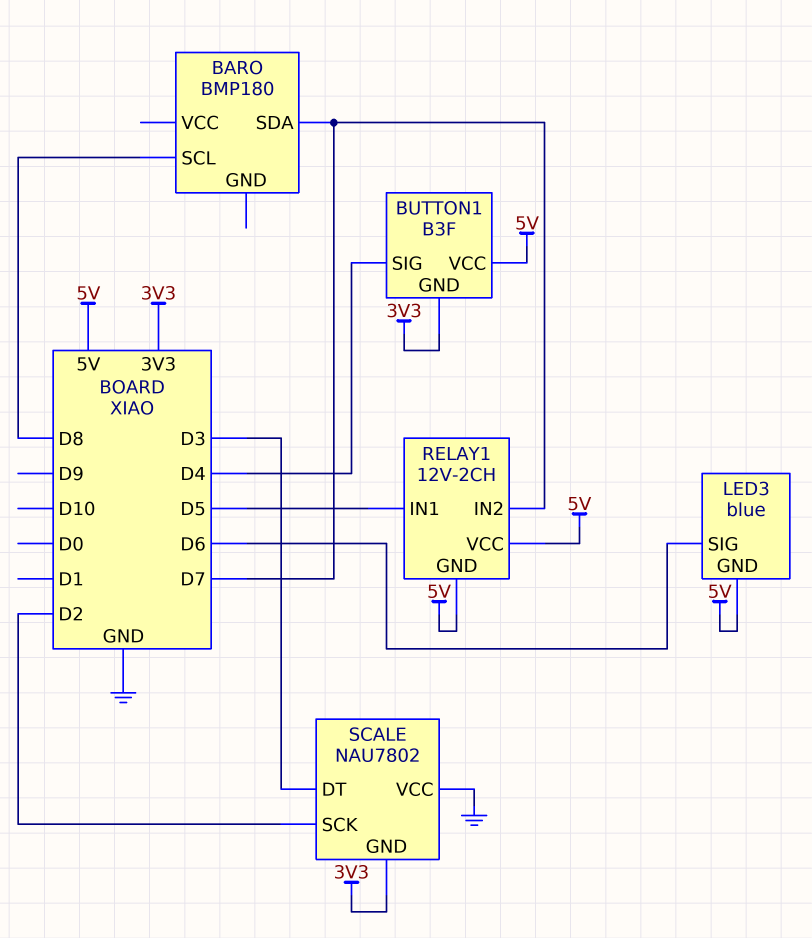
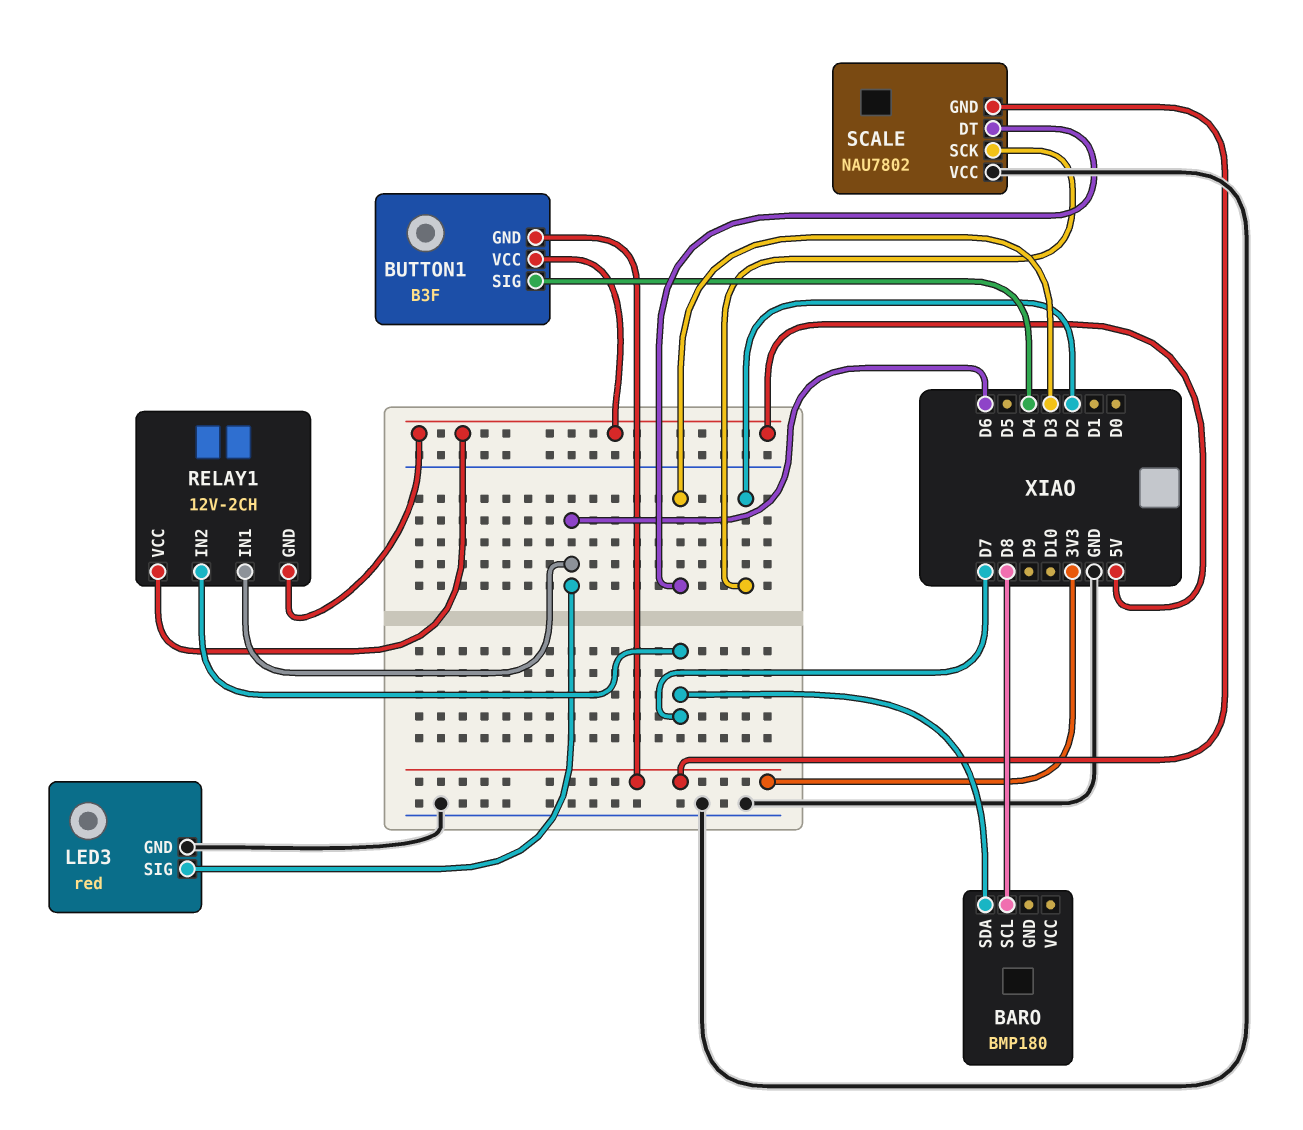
LED3: blue -> red
LED3 pin GND: 5V -> GND
RELAY1 pin IN1: D5 -> D6

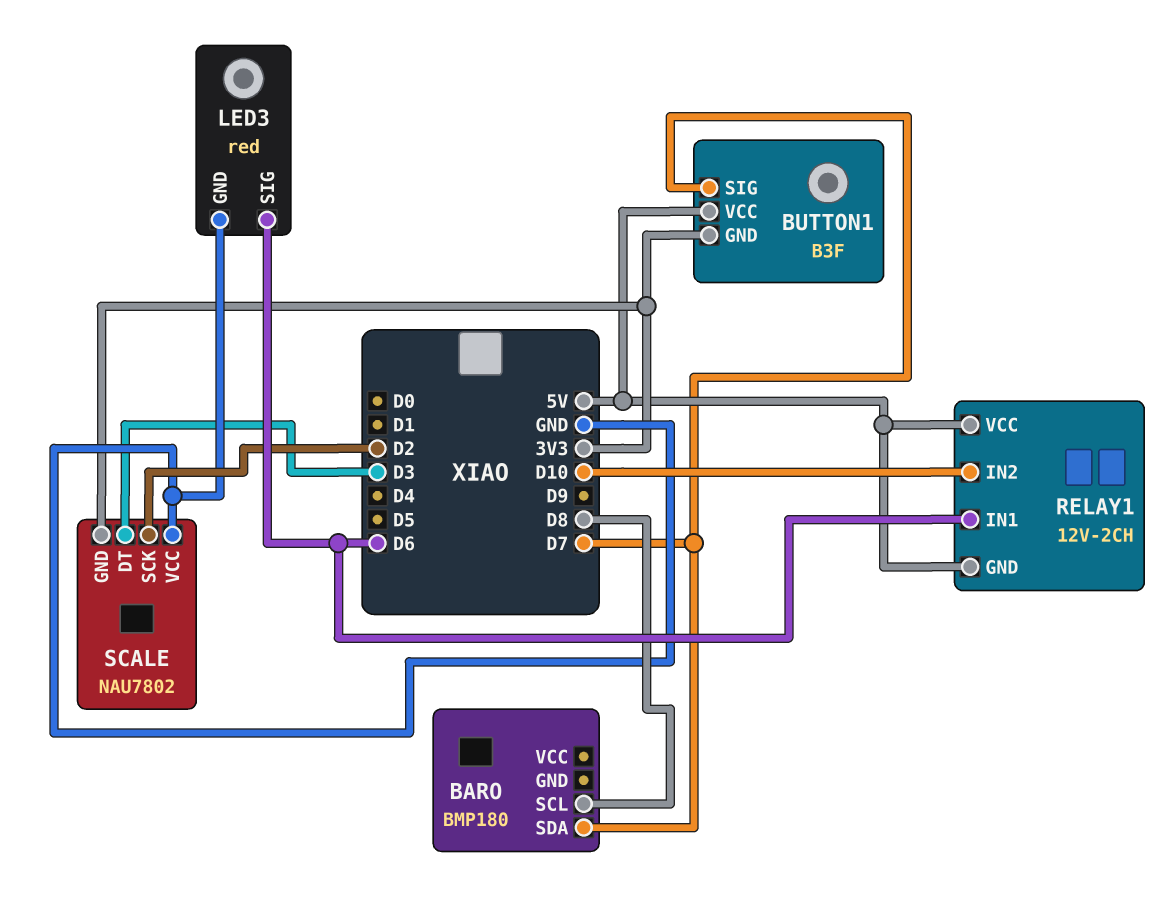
BUTTON1 pin SIG: D4 -> D7
RELAY1 pin IN2: D7 -> D10

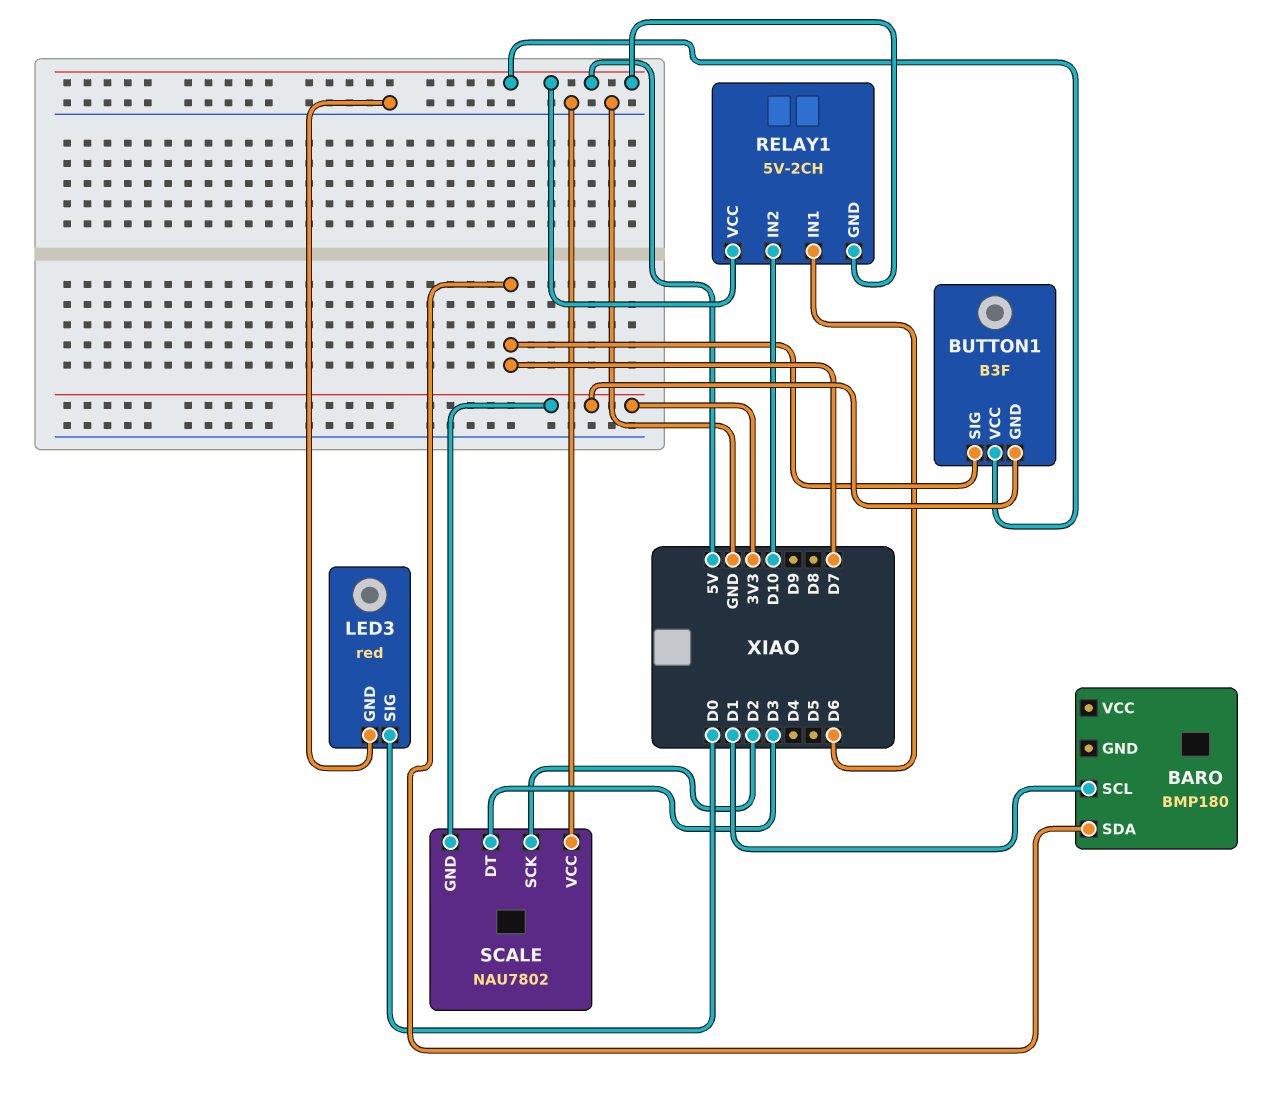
BARO pin SCL: D8 -> D1
LED3 pin SIG: D6 -> D0
RELAY1: 12V-2CH -> 5V-2CH

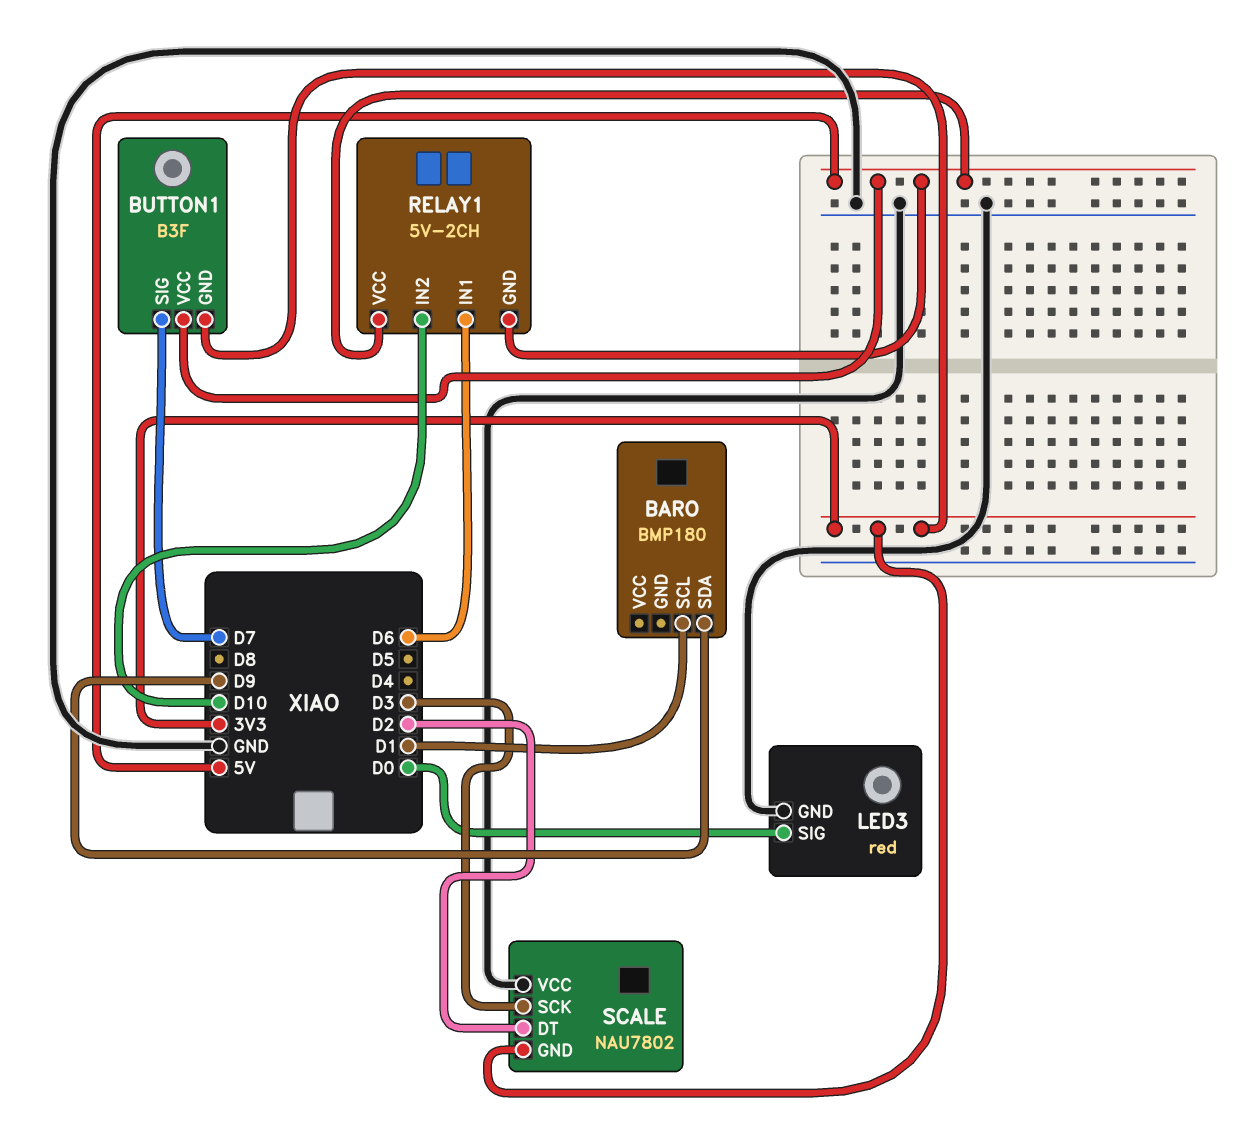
BARO pin SDA: D7 -> D9
SCALE pin DT: D3 -> D2
SCALE pin SCK: D2 -> D3

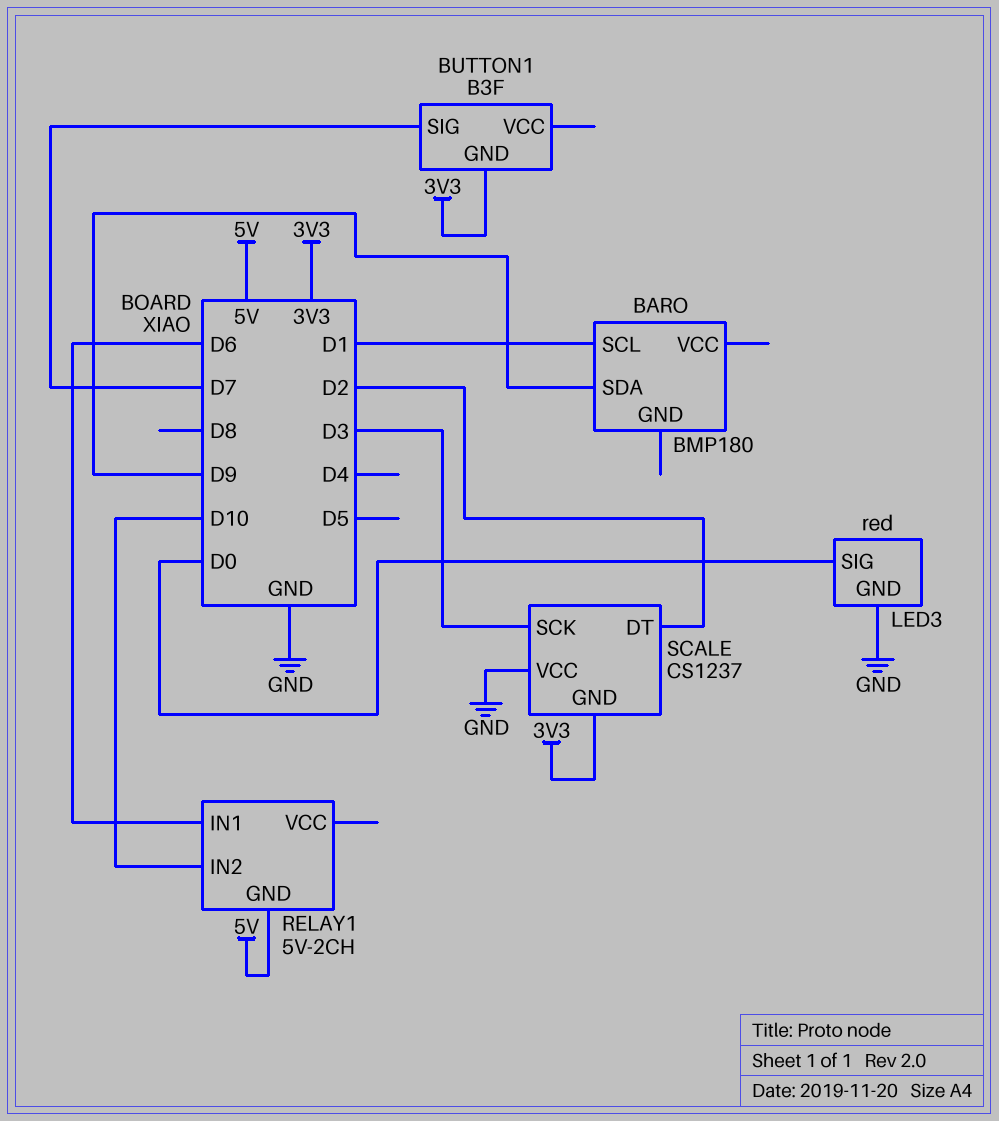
BUTTON1 pin VCC: 5V -> none
RELAY1 pin VCC: 5V -> none
SCALE: NAU7802 -> CS1237

